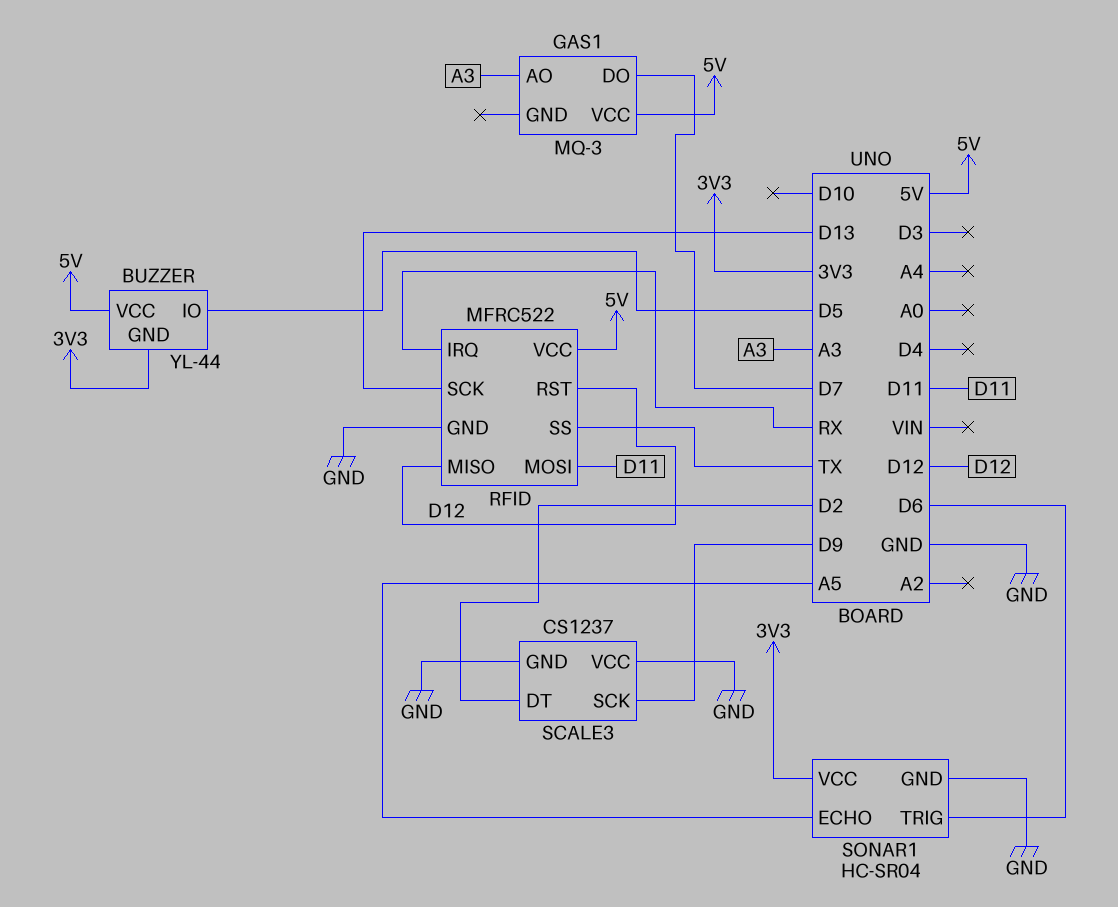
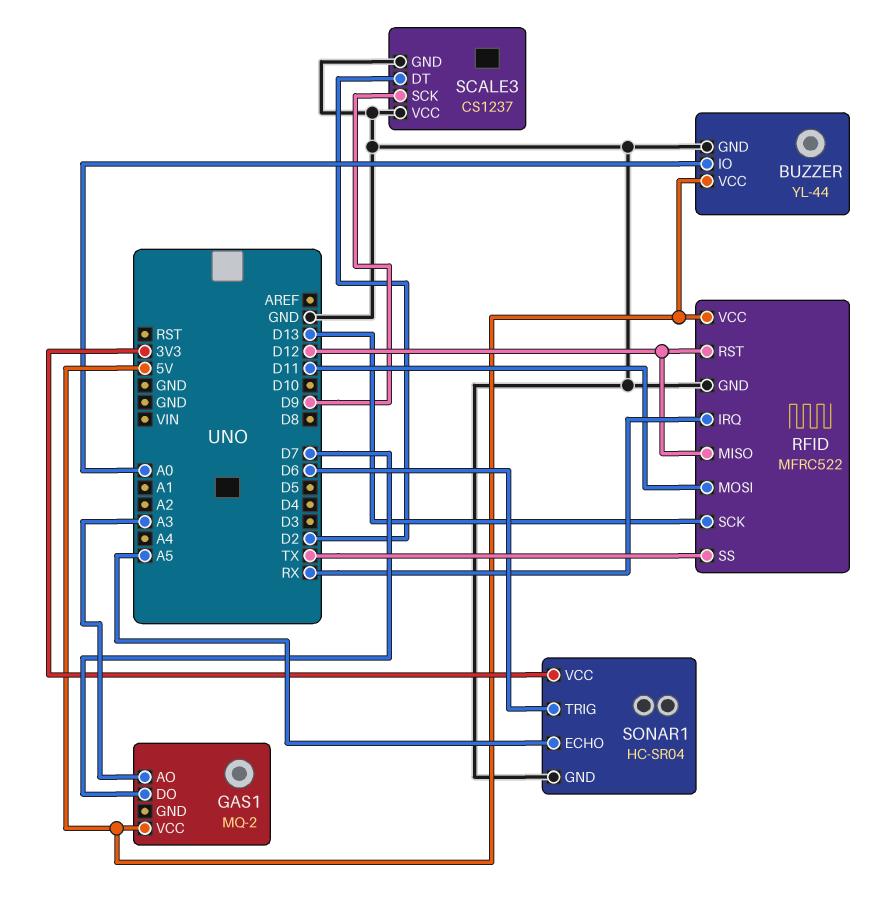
BUZZER pin GND: 3V3 -> GND
BUZZER pin IO: D5 -> A0
GAS1: MQ-3 -> MQ-2

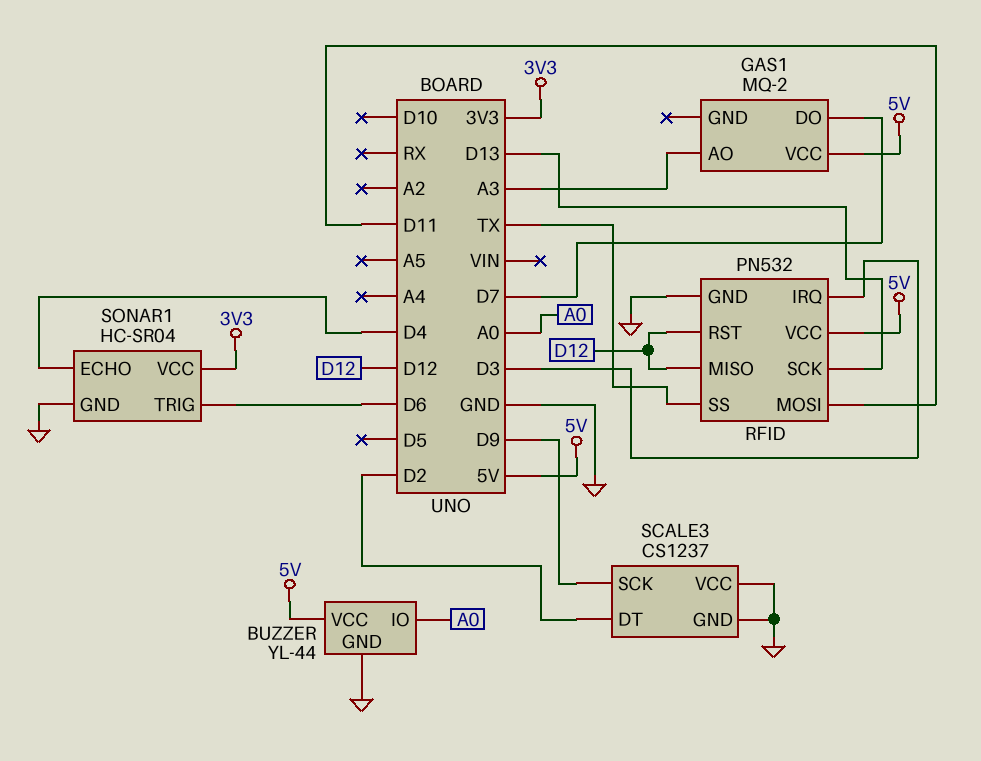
RFID: MFRC522 -> PN532
RFID pin IRQ: RX -> D3
SONAR1 pin ECHO: A5 -> D4

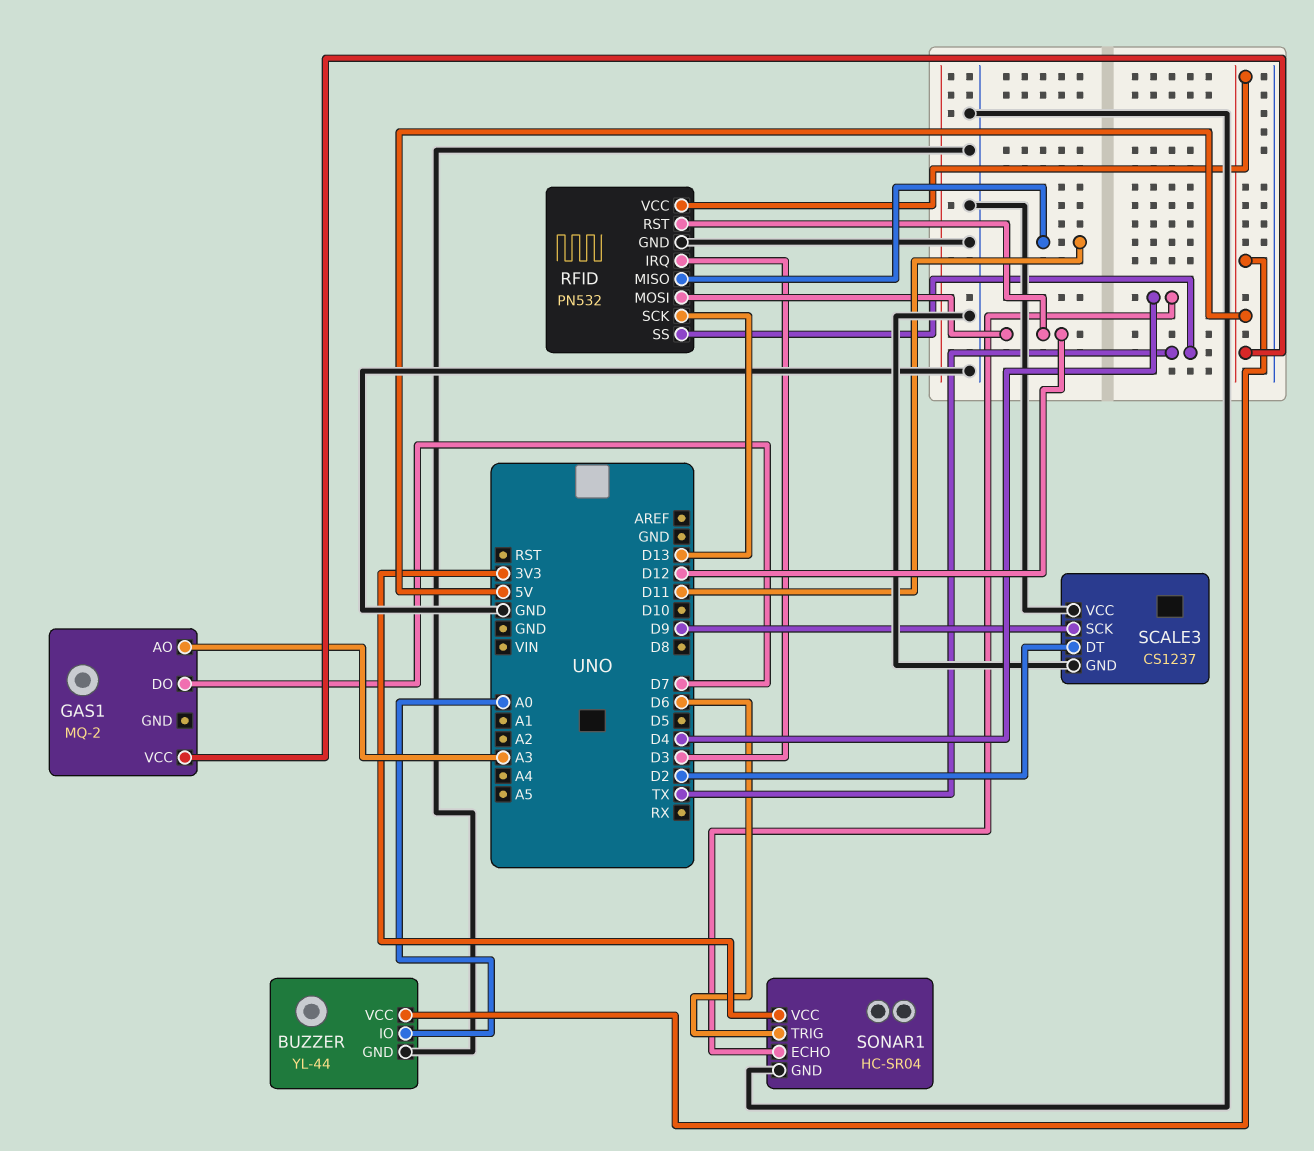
RFID pin MISO: D12 -> D11
RFID pin MOSI: D11 -> D12

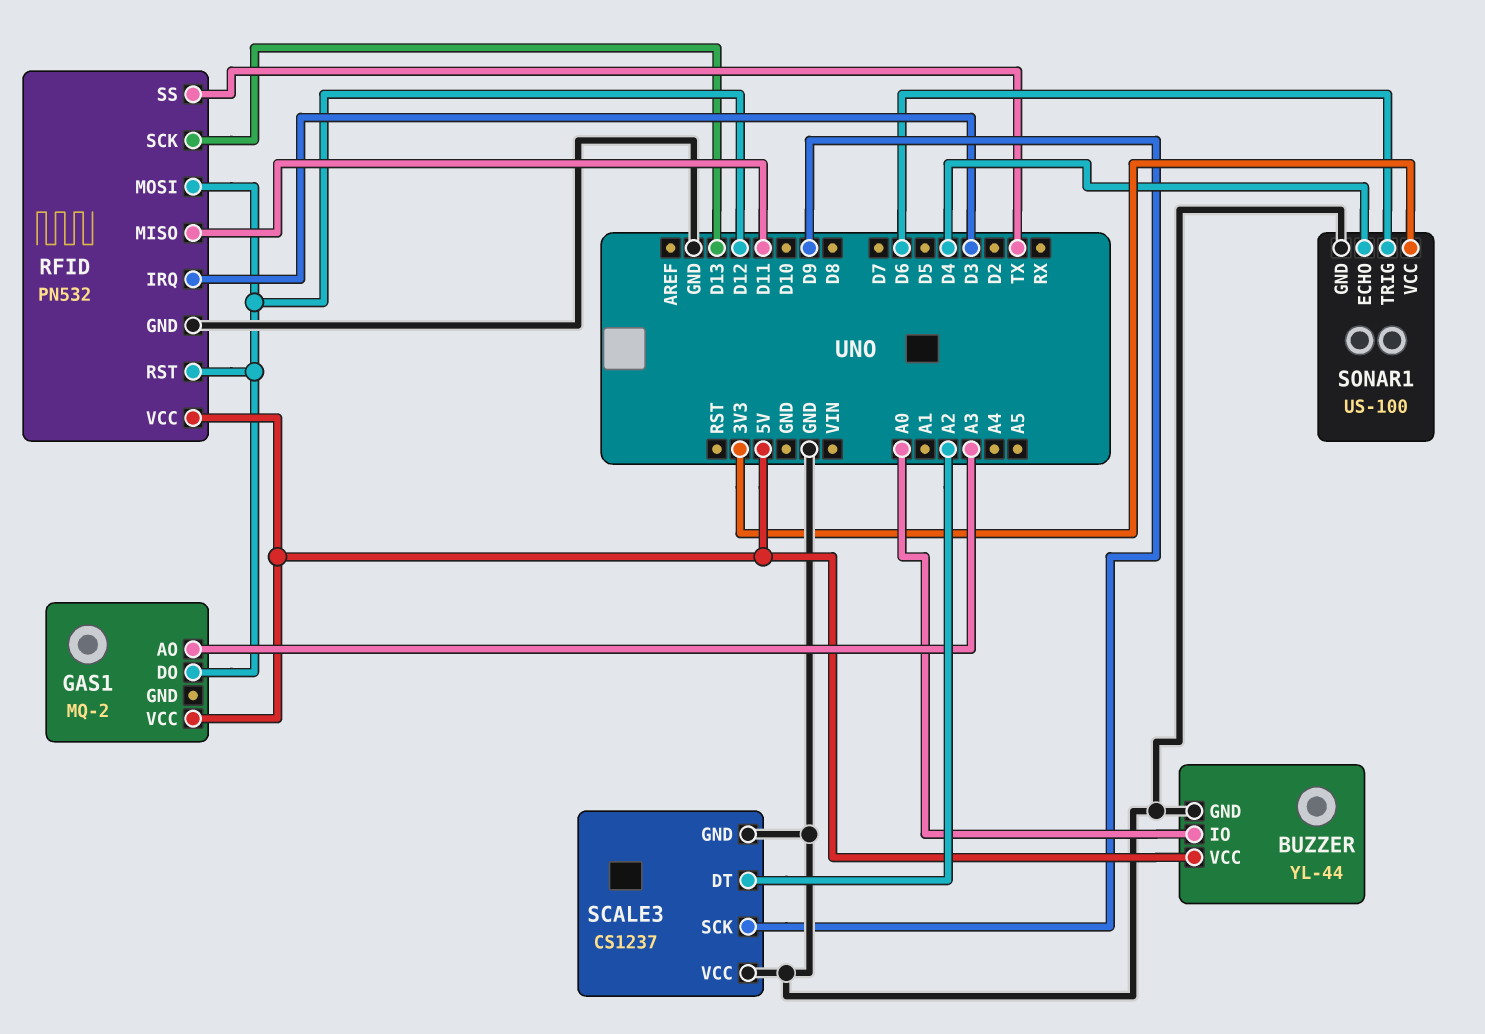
GAS1 pin DO: D7 -> D12
SCALE3 pin DT: D2 -> A2
SONAR1: HC-SR04 -> US-100

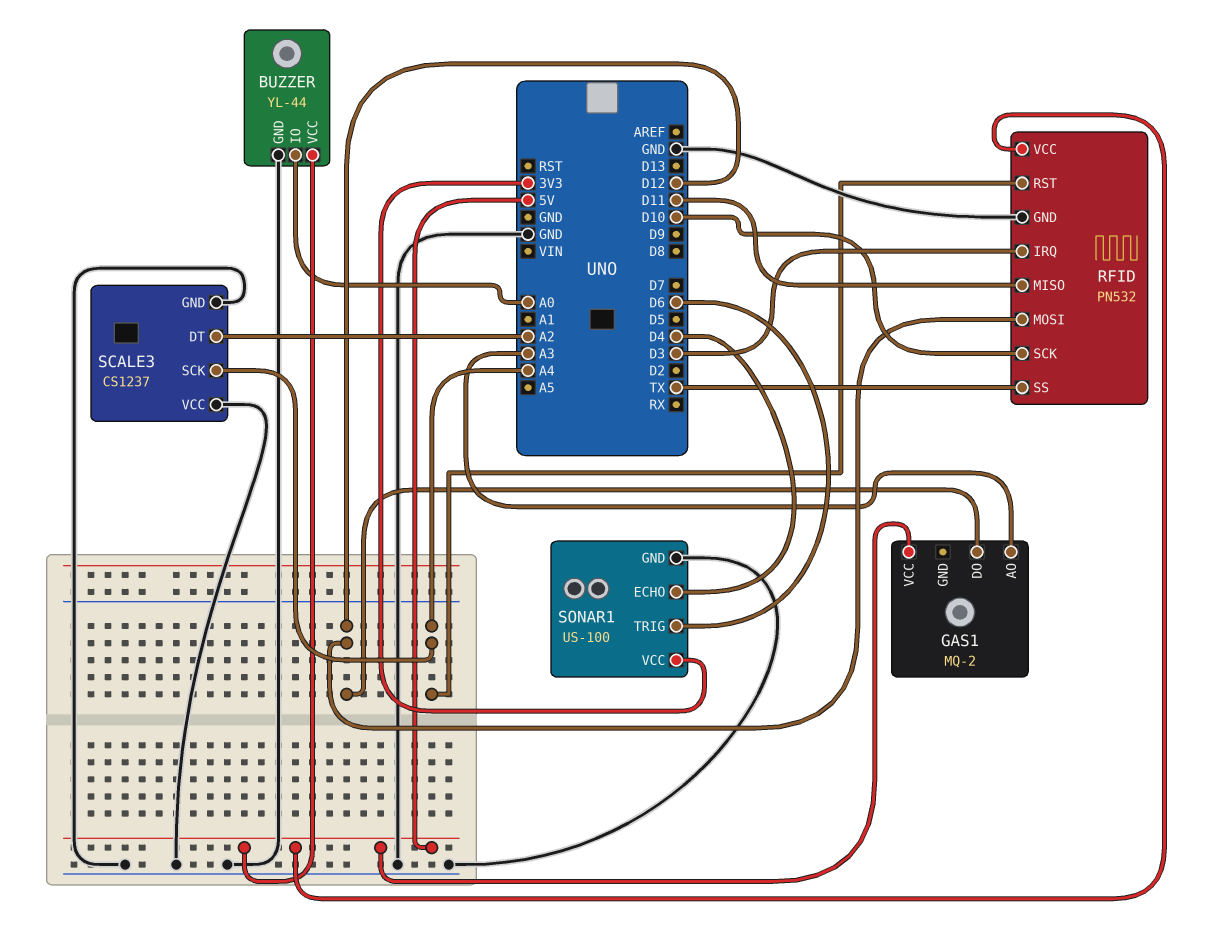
RFID pin RST: D12 -> A4
RFID pin SCK: D13 -> D10
SCALE3 pin SCK: D9 -> A4

